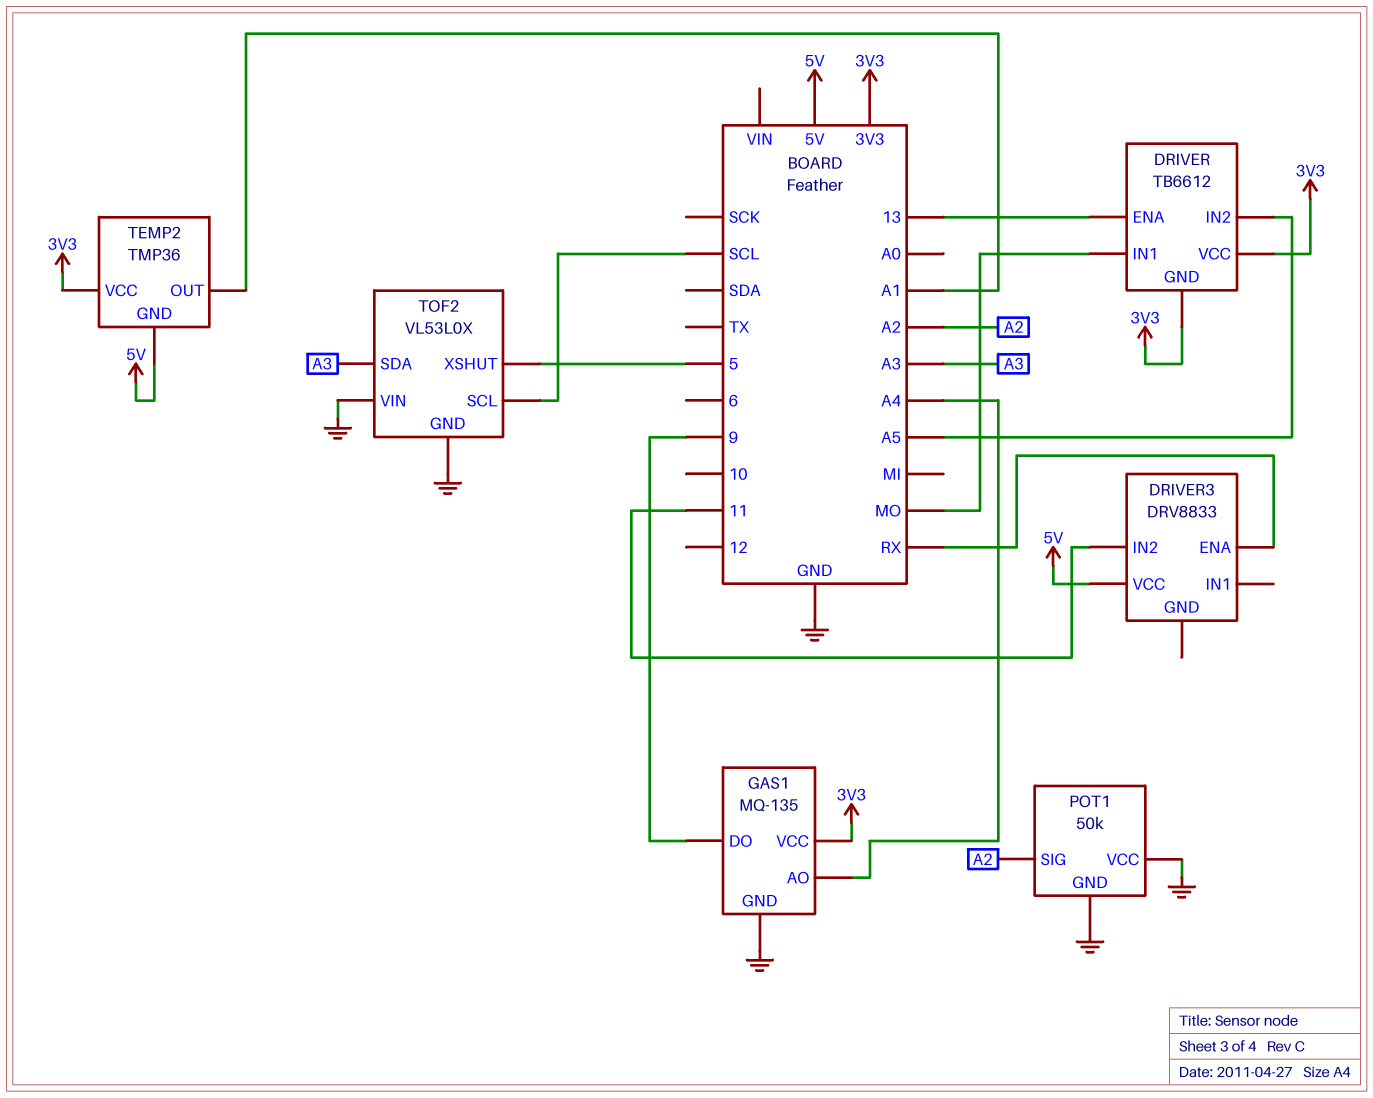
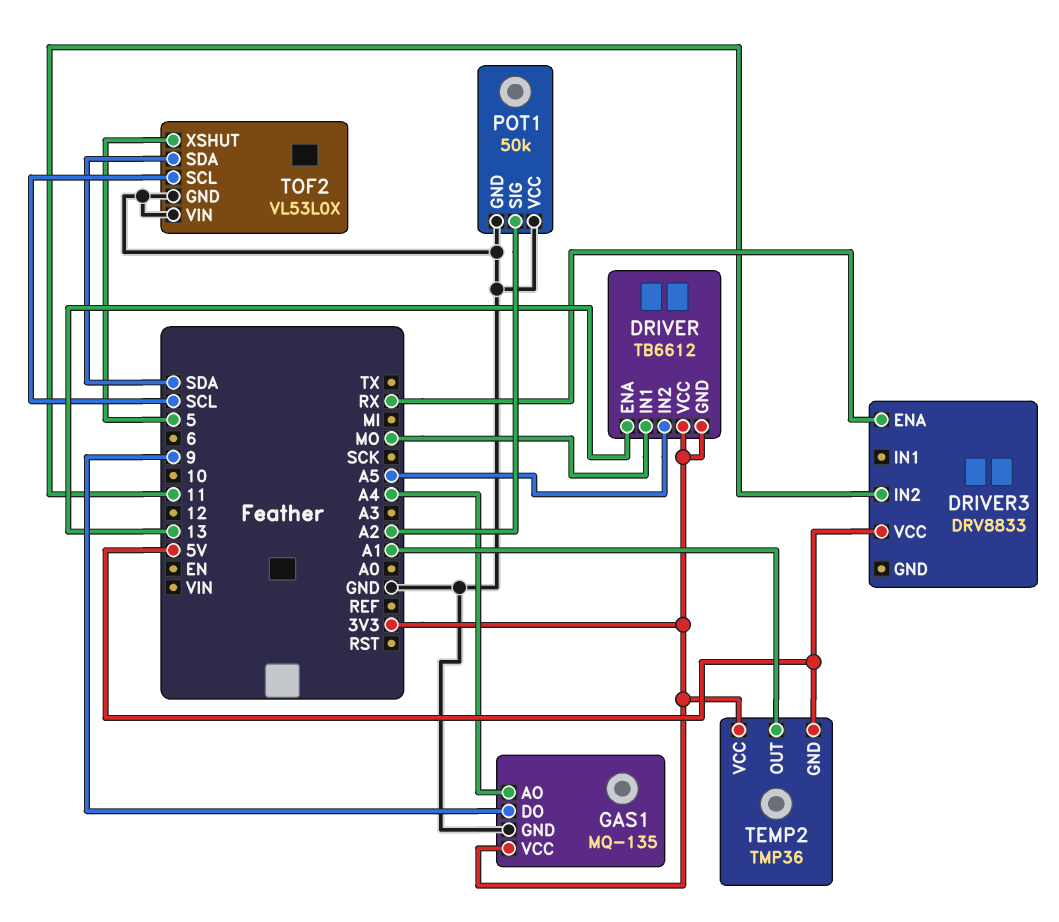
TOF2 pin SDA: A3 -> SDA

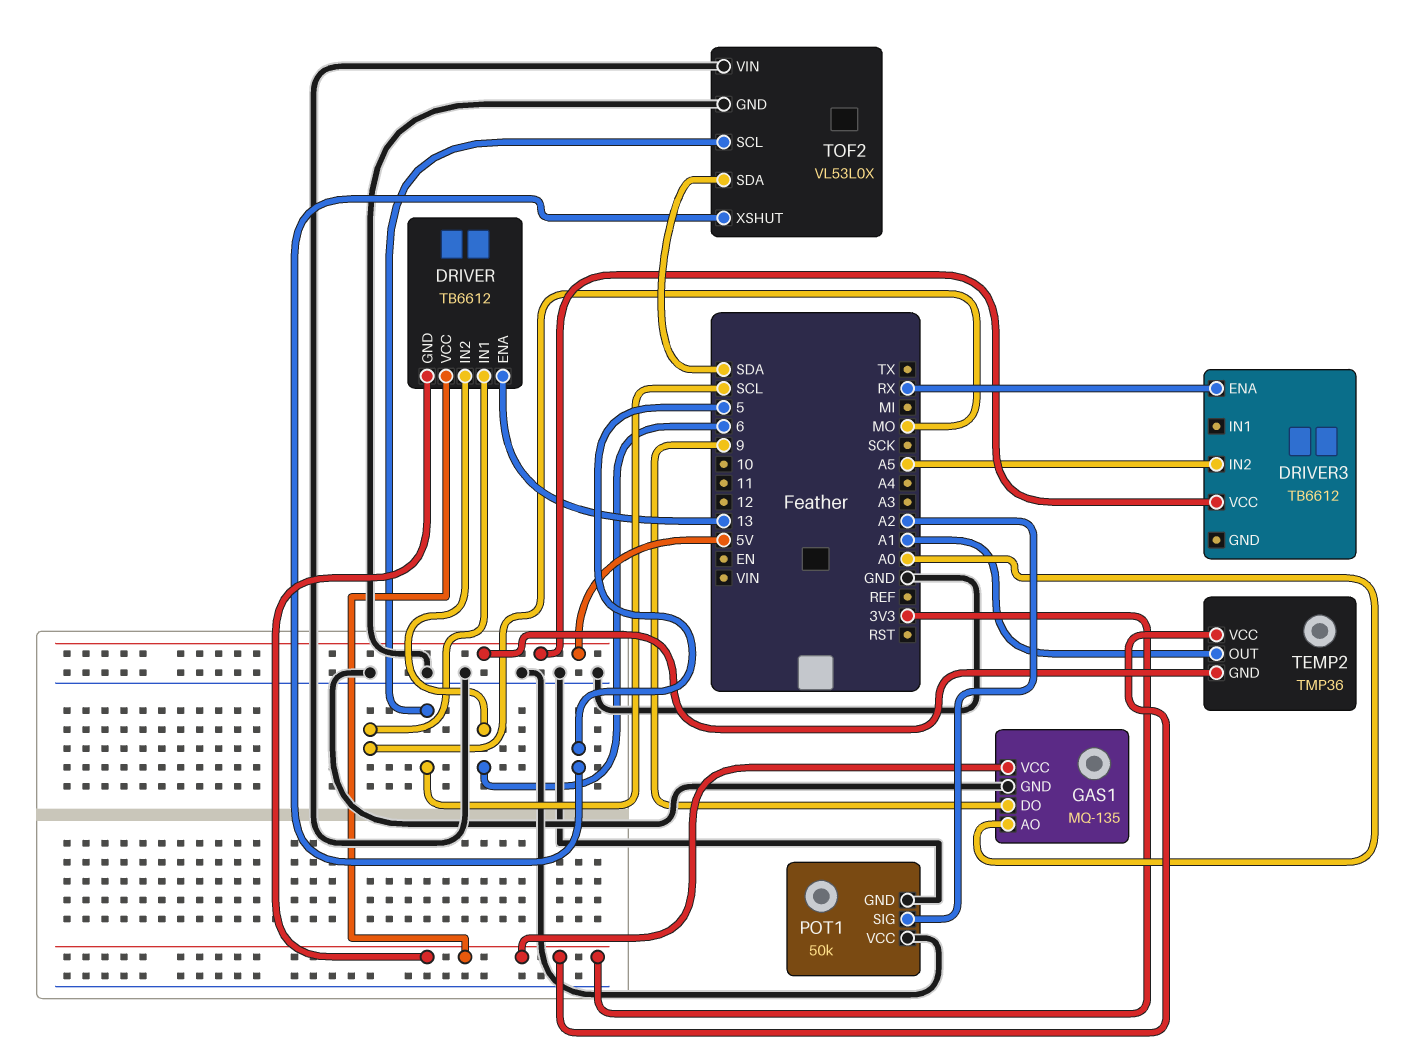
DRIVER pin IN2: A5 -> 6
DRIVER3: DRV8833 -> TB6612
DRIVER3 pin IN2: 11 -> A5
GAS1 pin AO: A4 -> A0

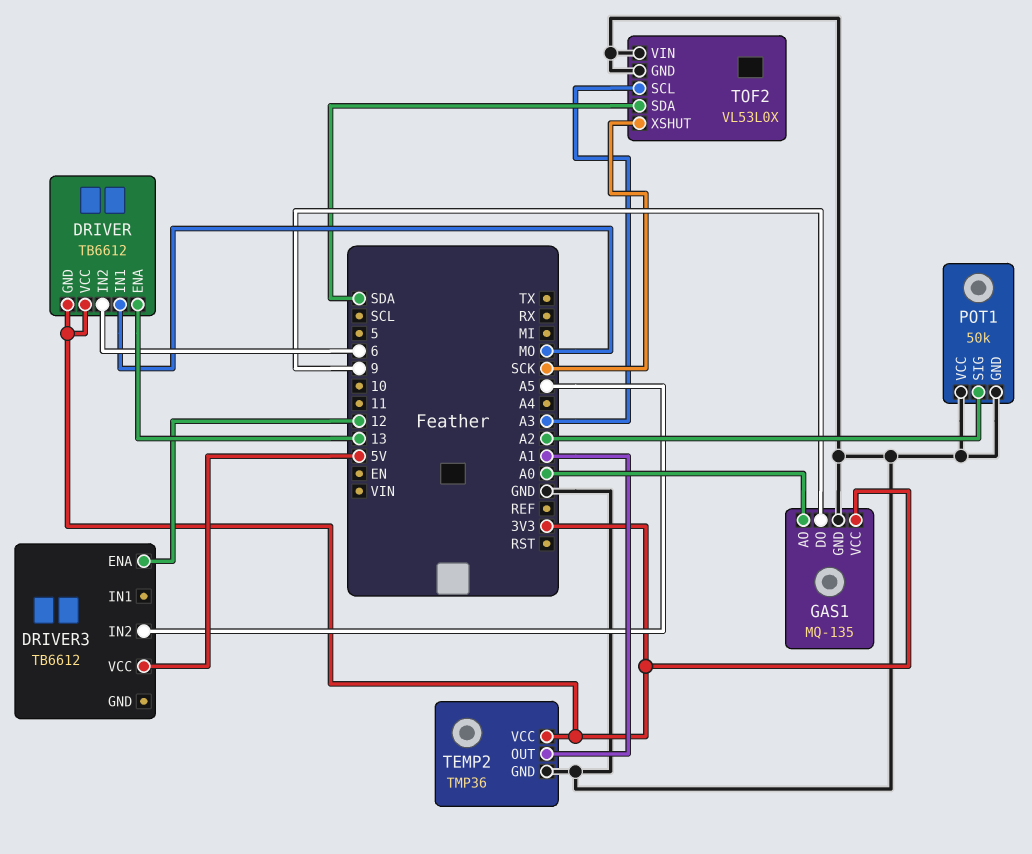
DRIVER3 pin ENA: RX -> 12
TEMP2 pin GND: 5V -> GND
TOF2 pin SCL: SCL -> A3
TOF2 pin XSHUT: 5 -> SCK

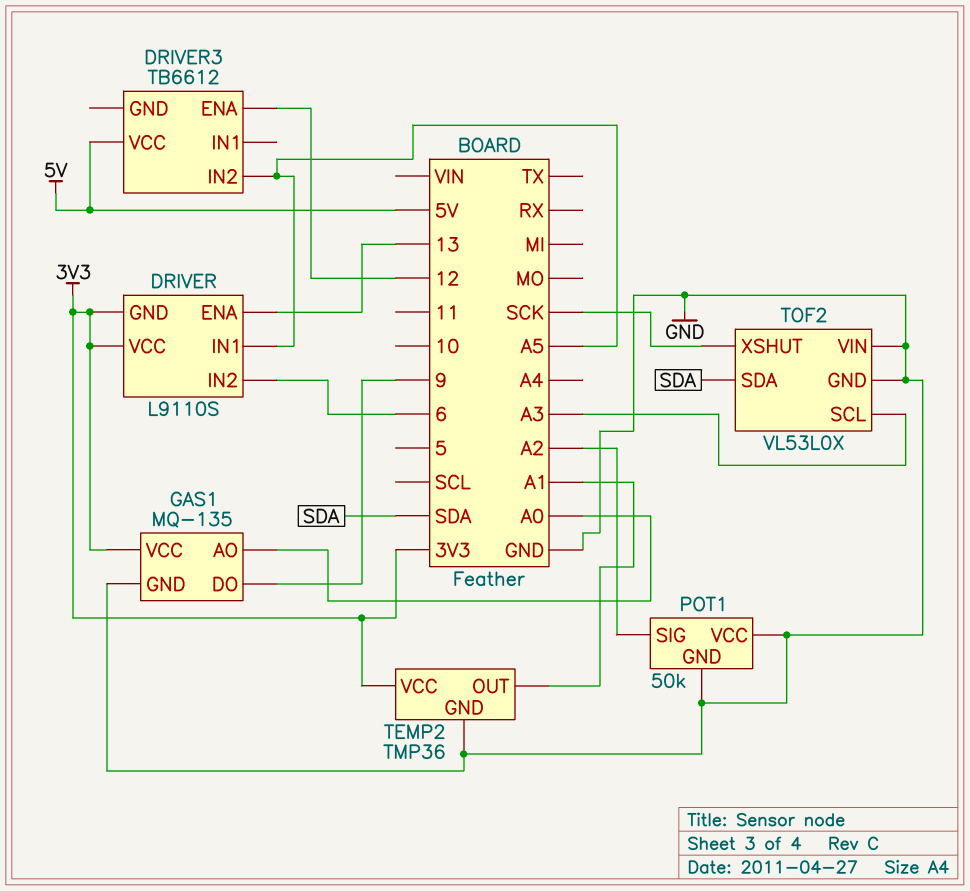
DRIVER: TB6612 -> L9110S
DRIVER pin IN1: MO -> A5

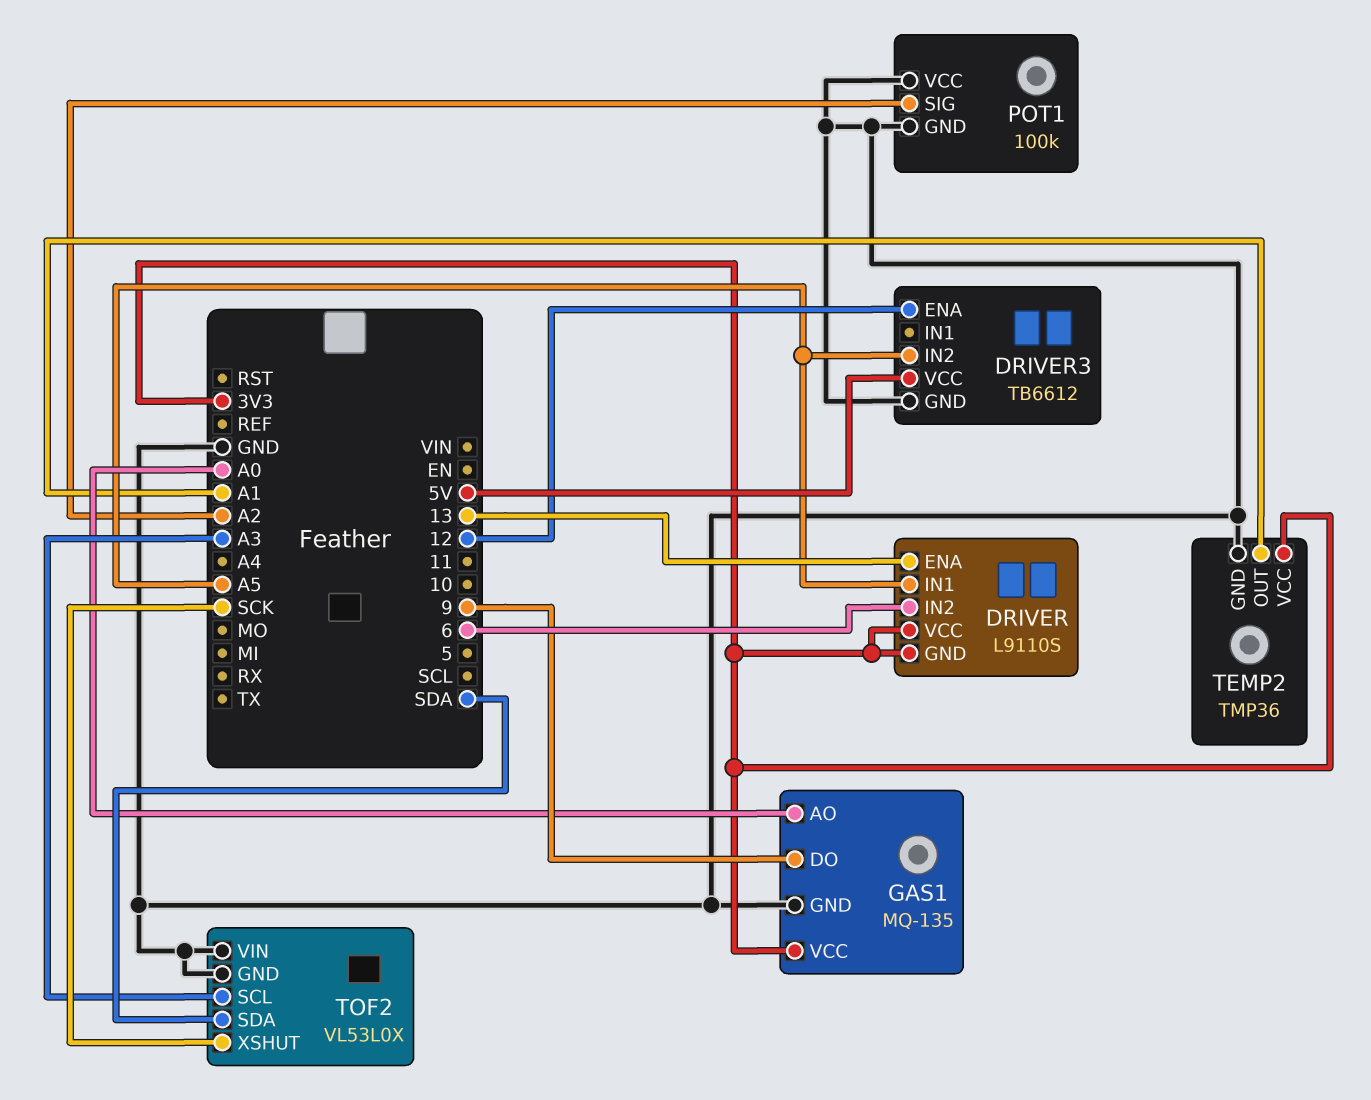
DRIVER3 pin GND: none -> GND
POT1: 50k -> 100k

